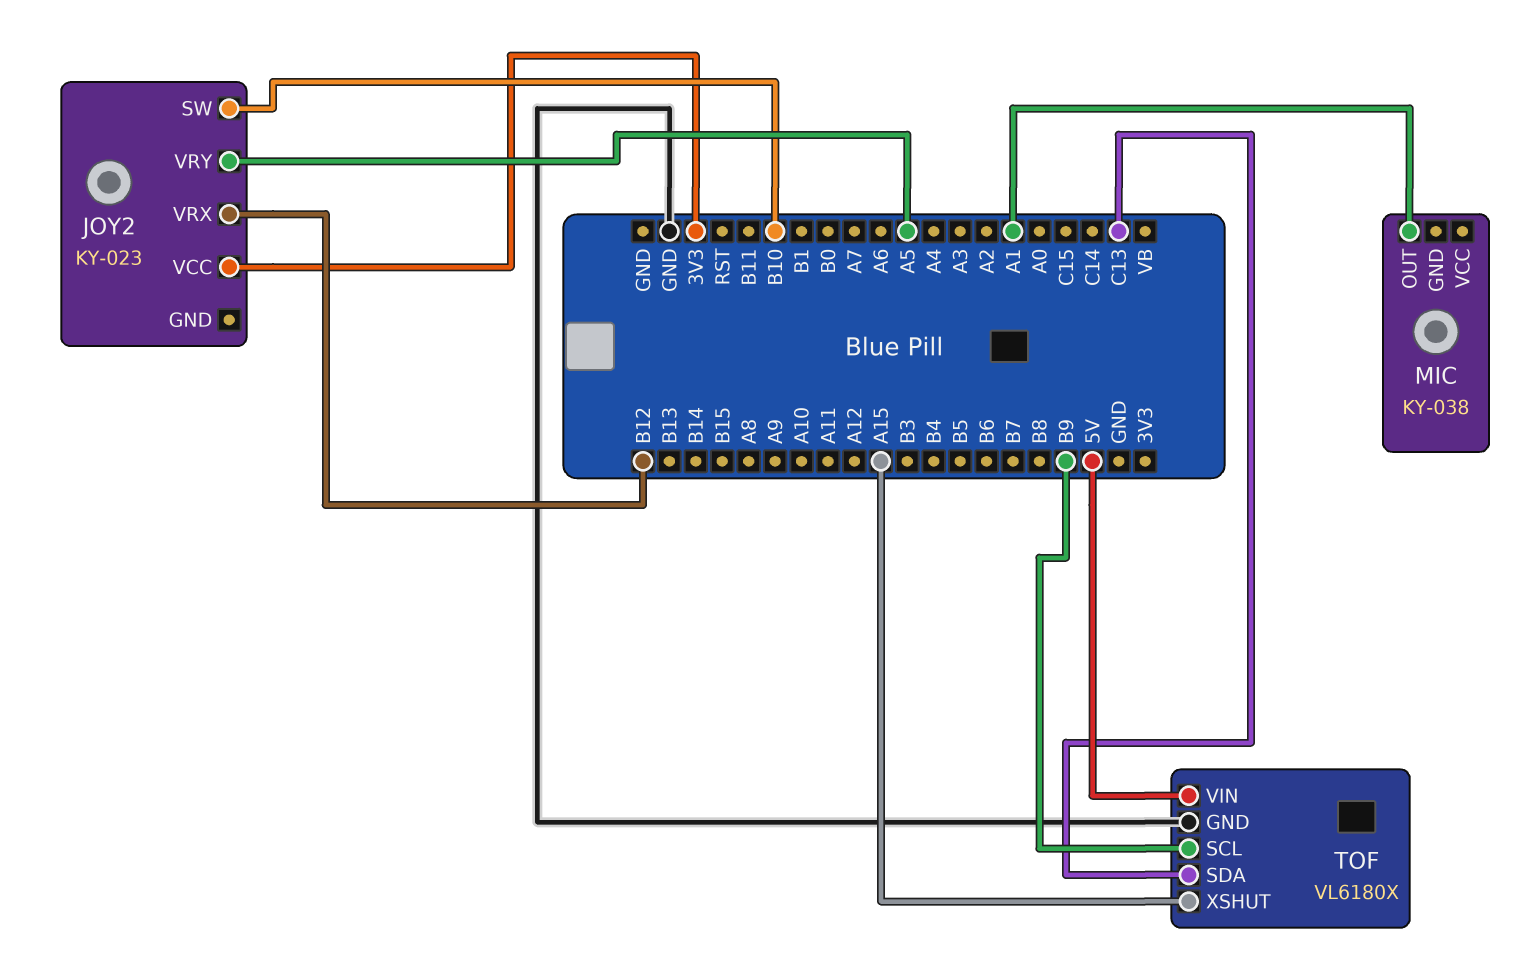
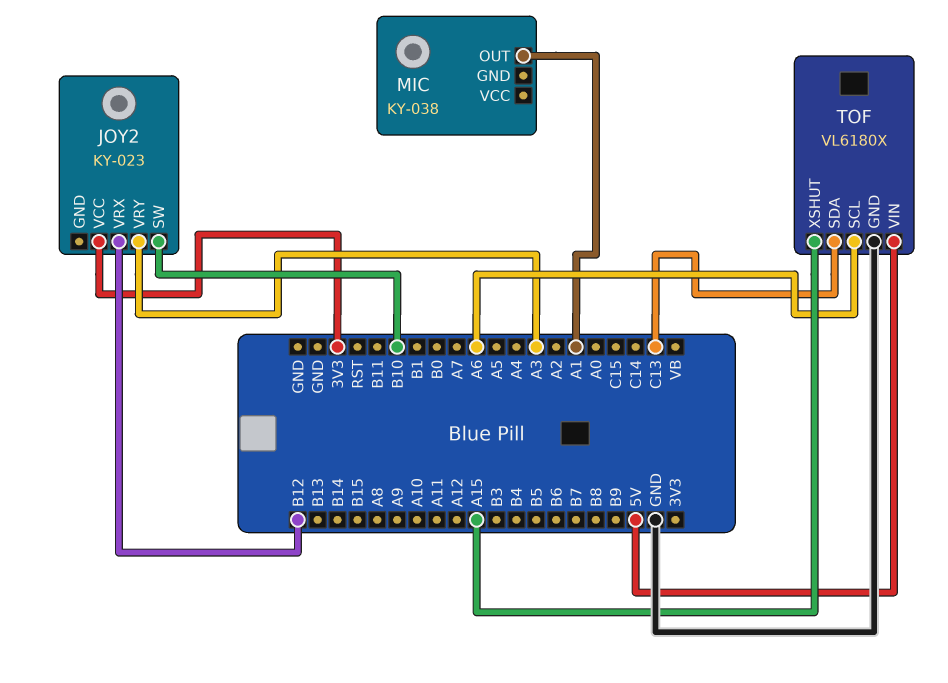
JOY2 pin VRY: A5 -> A3
TOF pin SCL: B9 -> A6

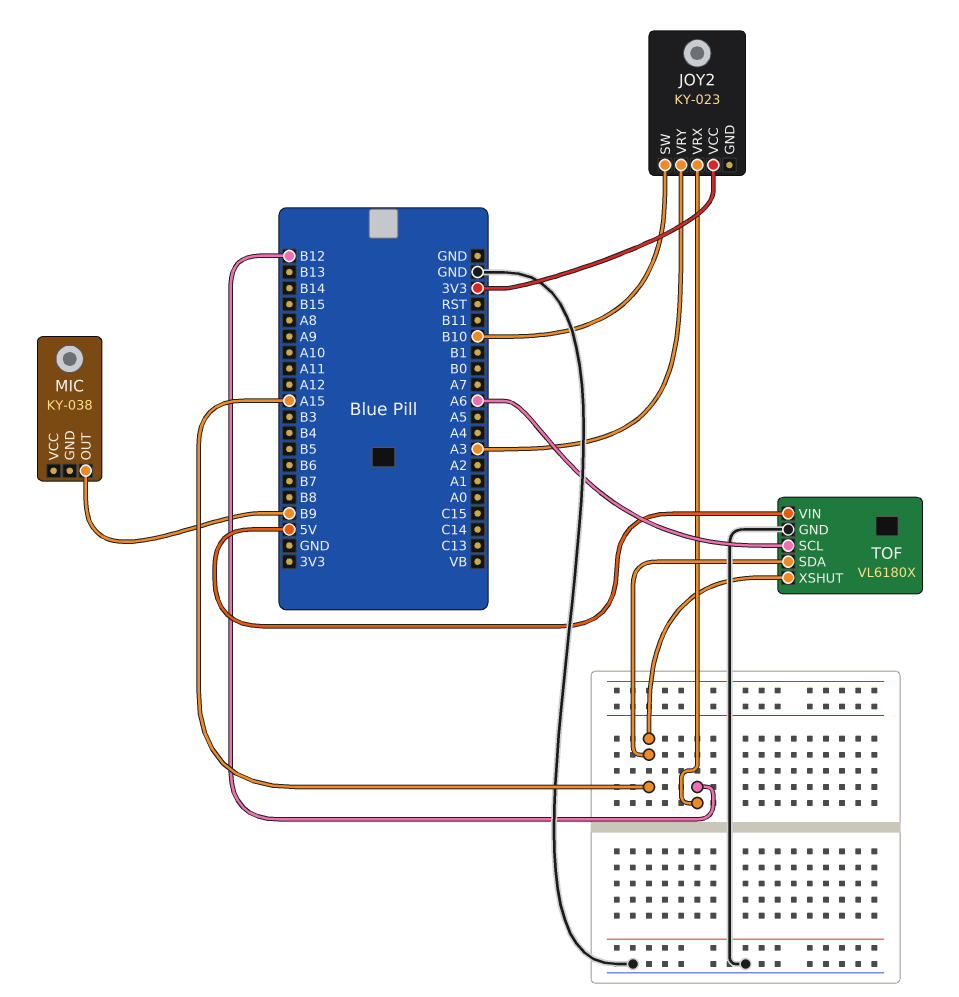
MIC pin OUT: A1 -> B9
TOF pin SDA: C13 -> A15

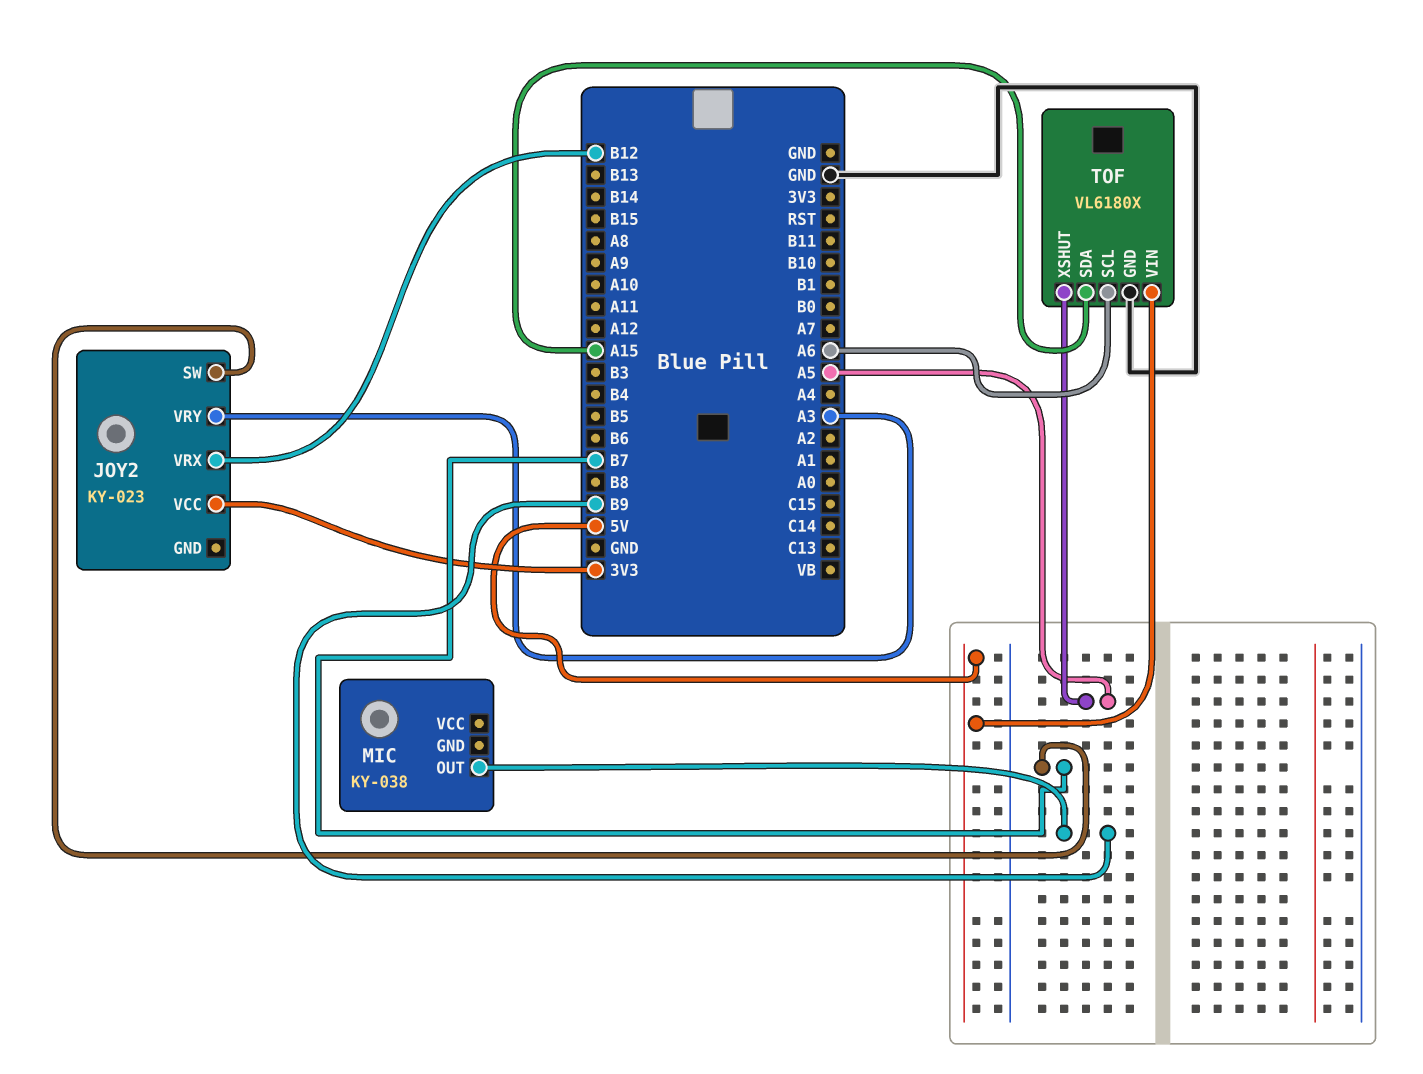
JOY2 pin SW: B10 -> B7
TOF pin XSHUT: A15 -> A5

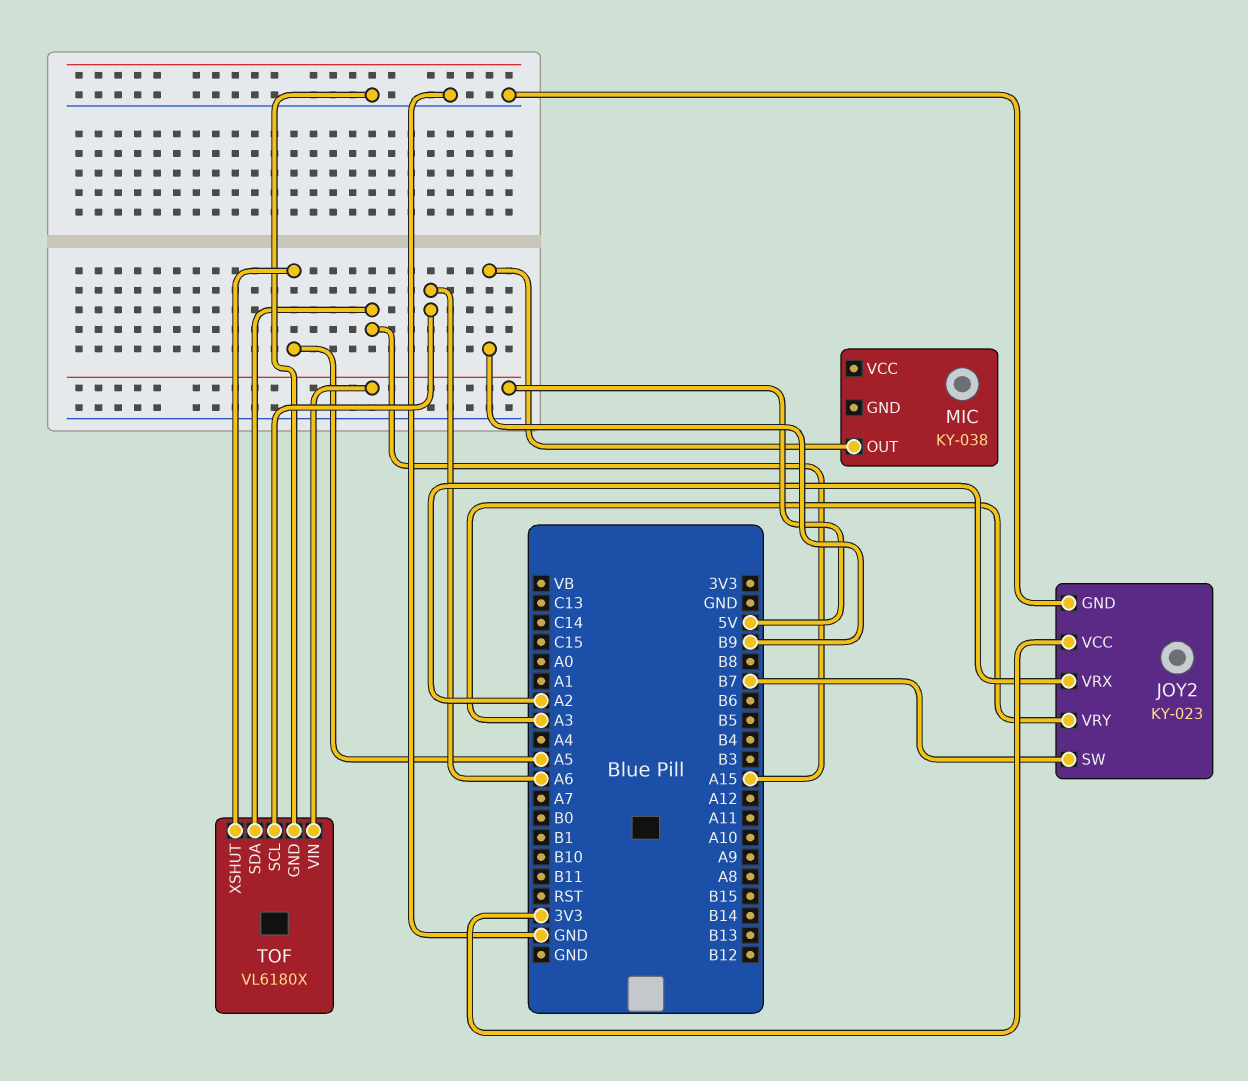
JOY2 pin GND: none -> GND
JOY2 pin VRX: B12 -> A2

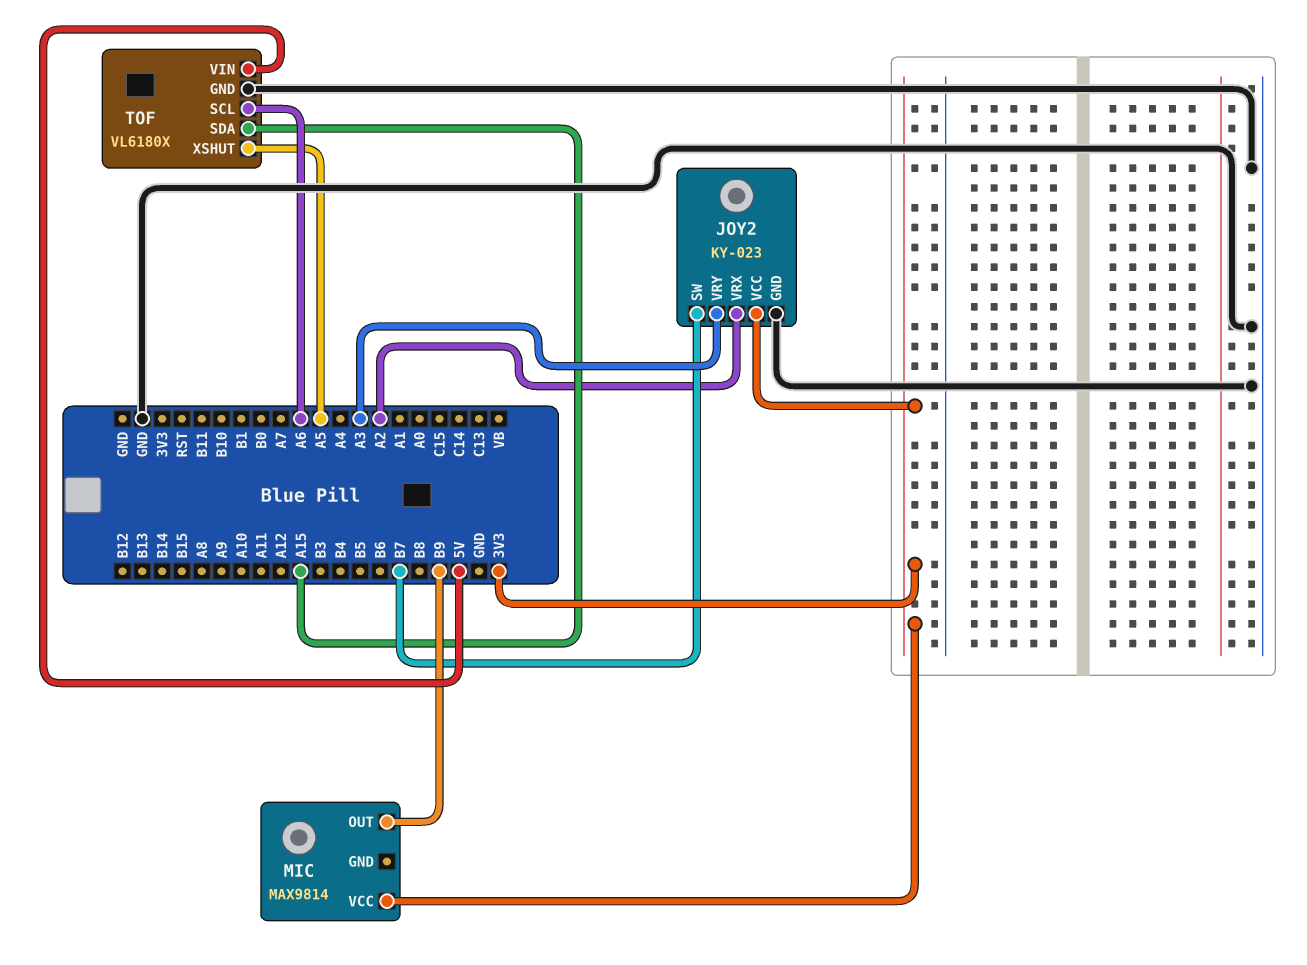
MIC: KY-038 -> MAX9814
MIC pin VCC: none -> 3V3

